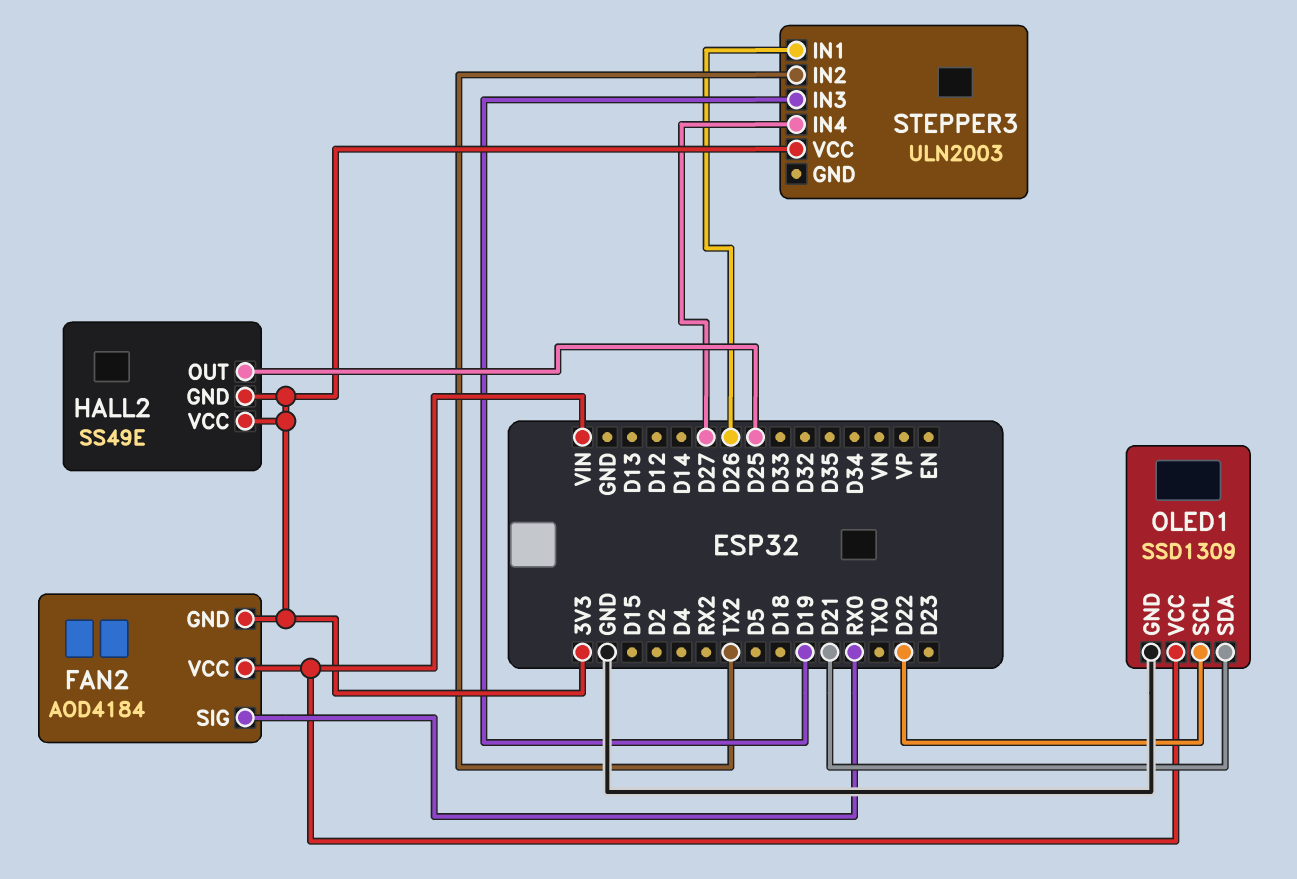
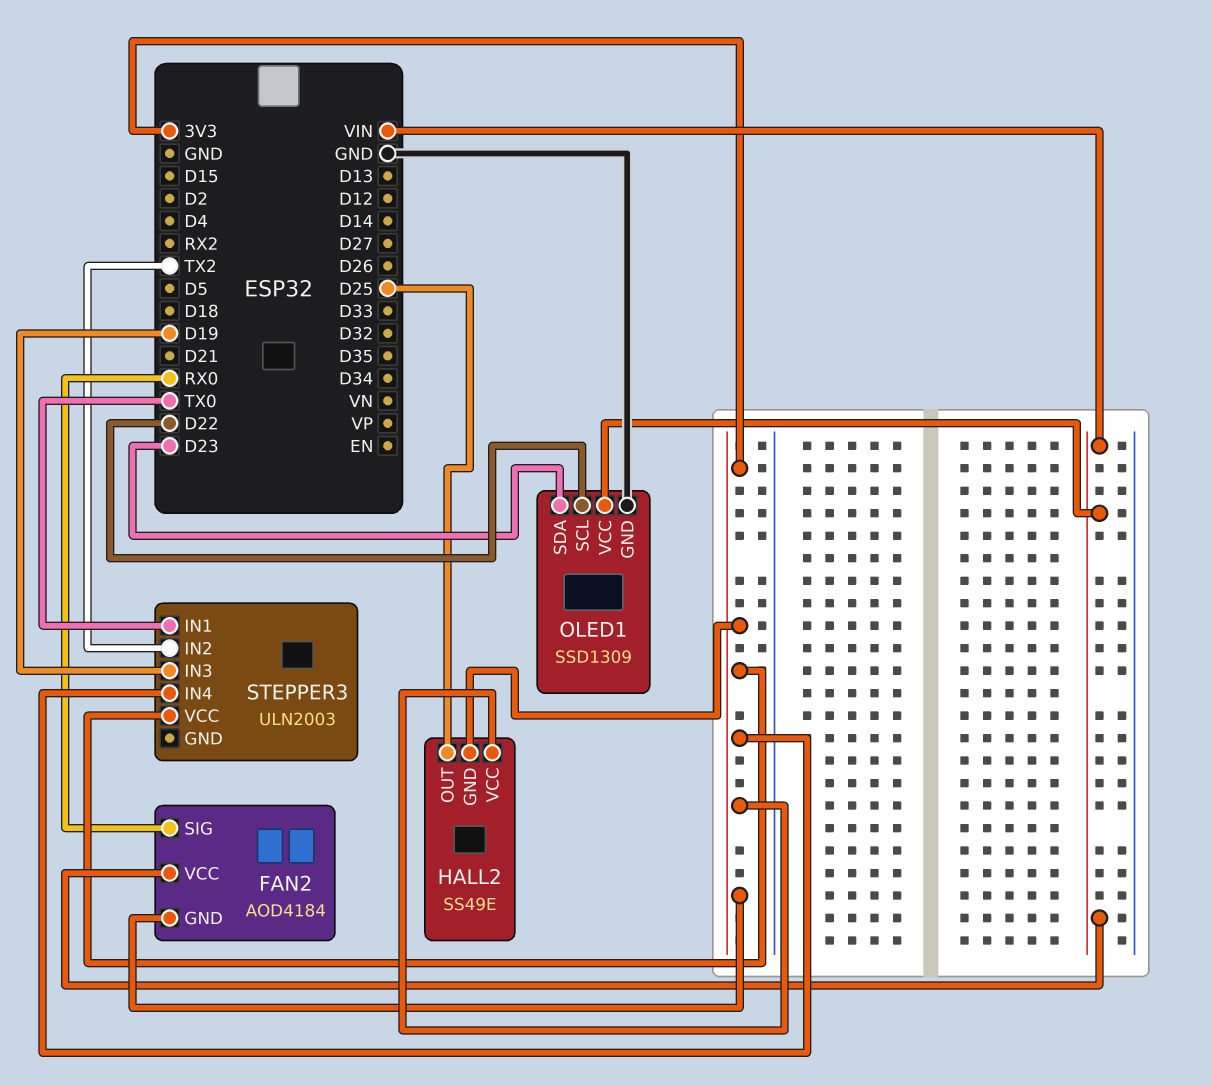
OLED1 pin SDA: D21 -> D23
STEPPER3 pin IN1: D26 -> TX0
STEPPER3 pin IN4: D27 -> 3V3

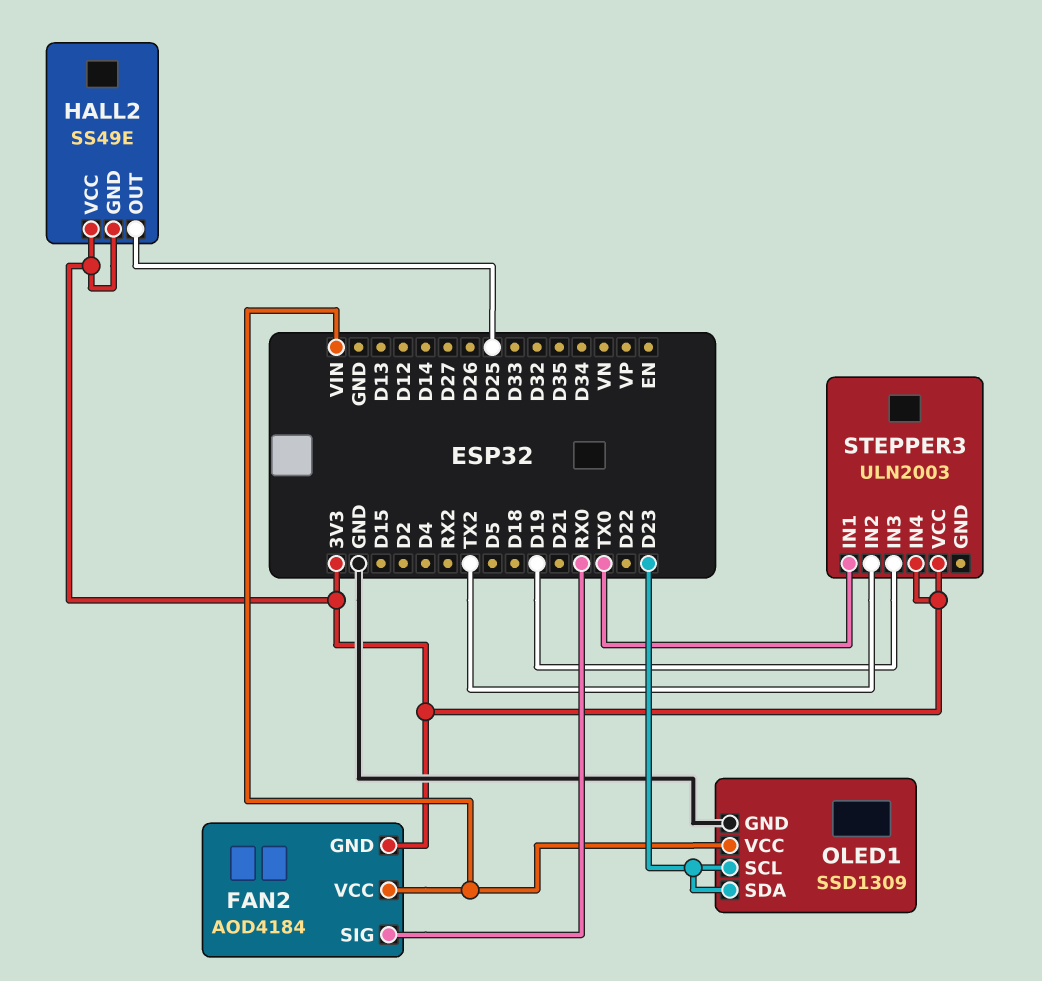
OLED1 pin SCL: D22 -> D23

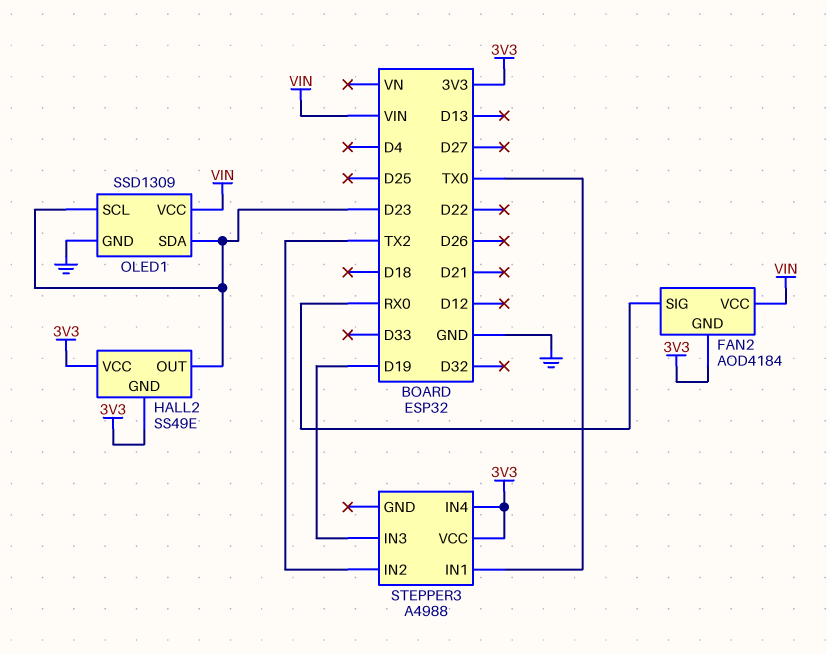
HALL2 pin OUT: D25 -> D23
STEPPER3: ULN2003 -> A4988

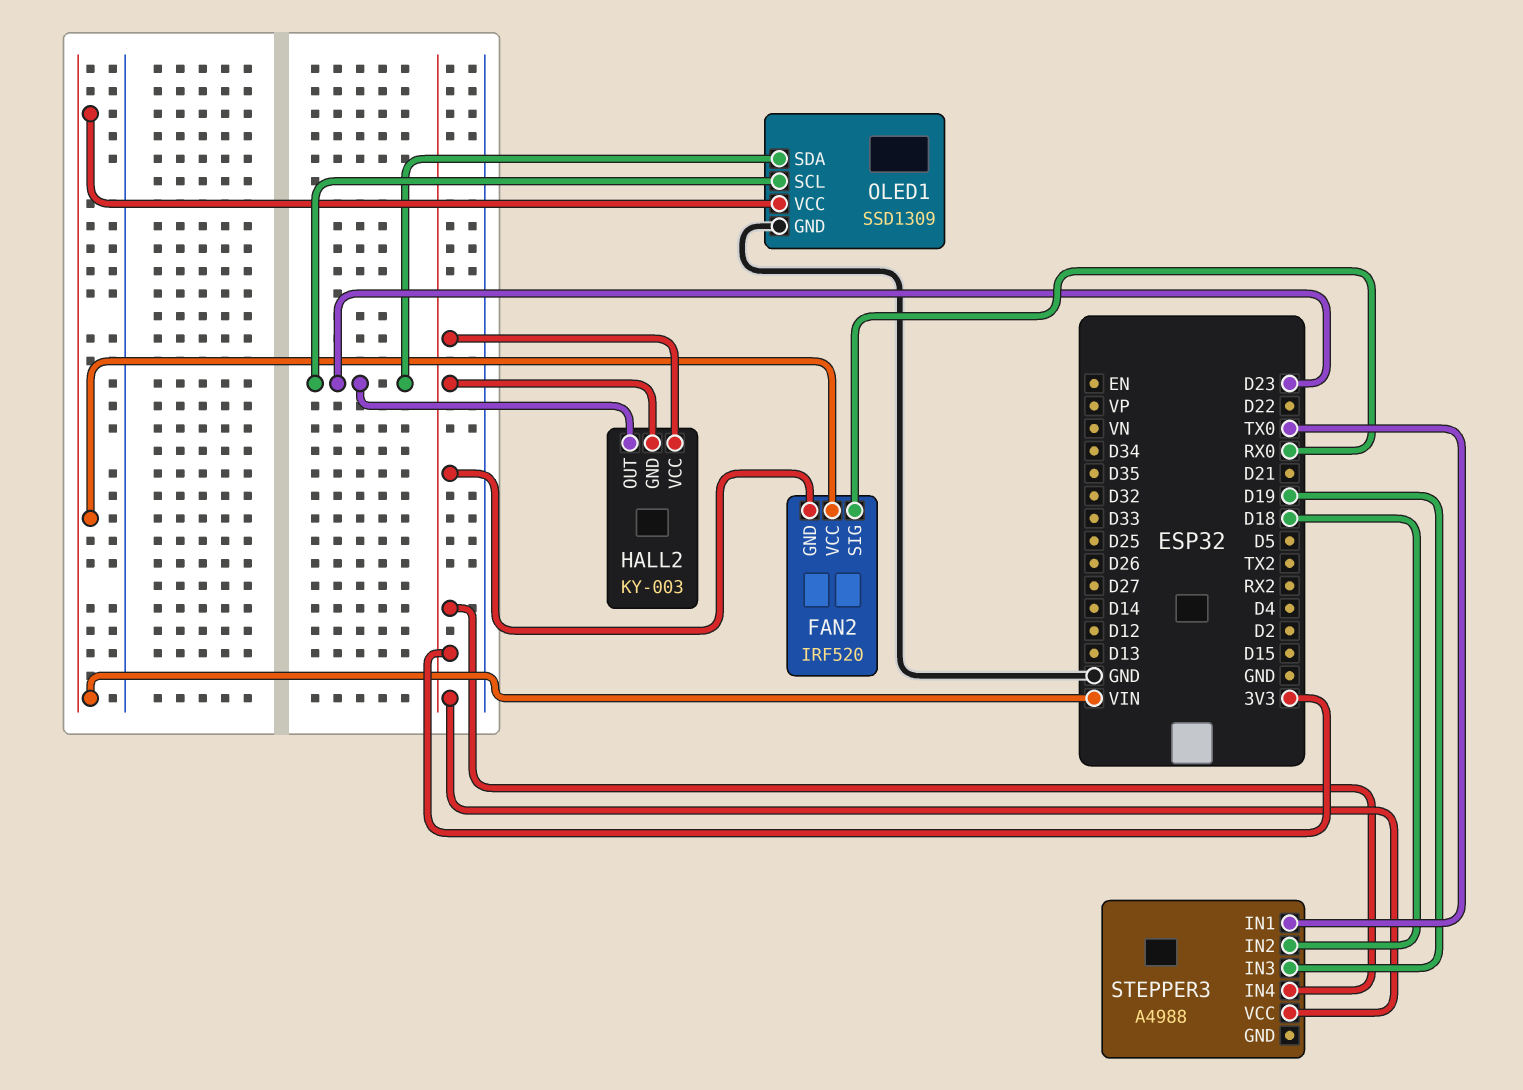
FAN2: AOD4184 -> IRF520
HALL2: SS49E -> KY-003
STEPPER3 pin IN2: TX2 -> D18

